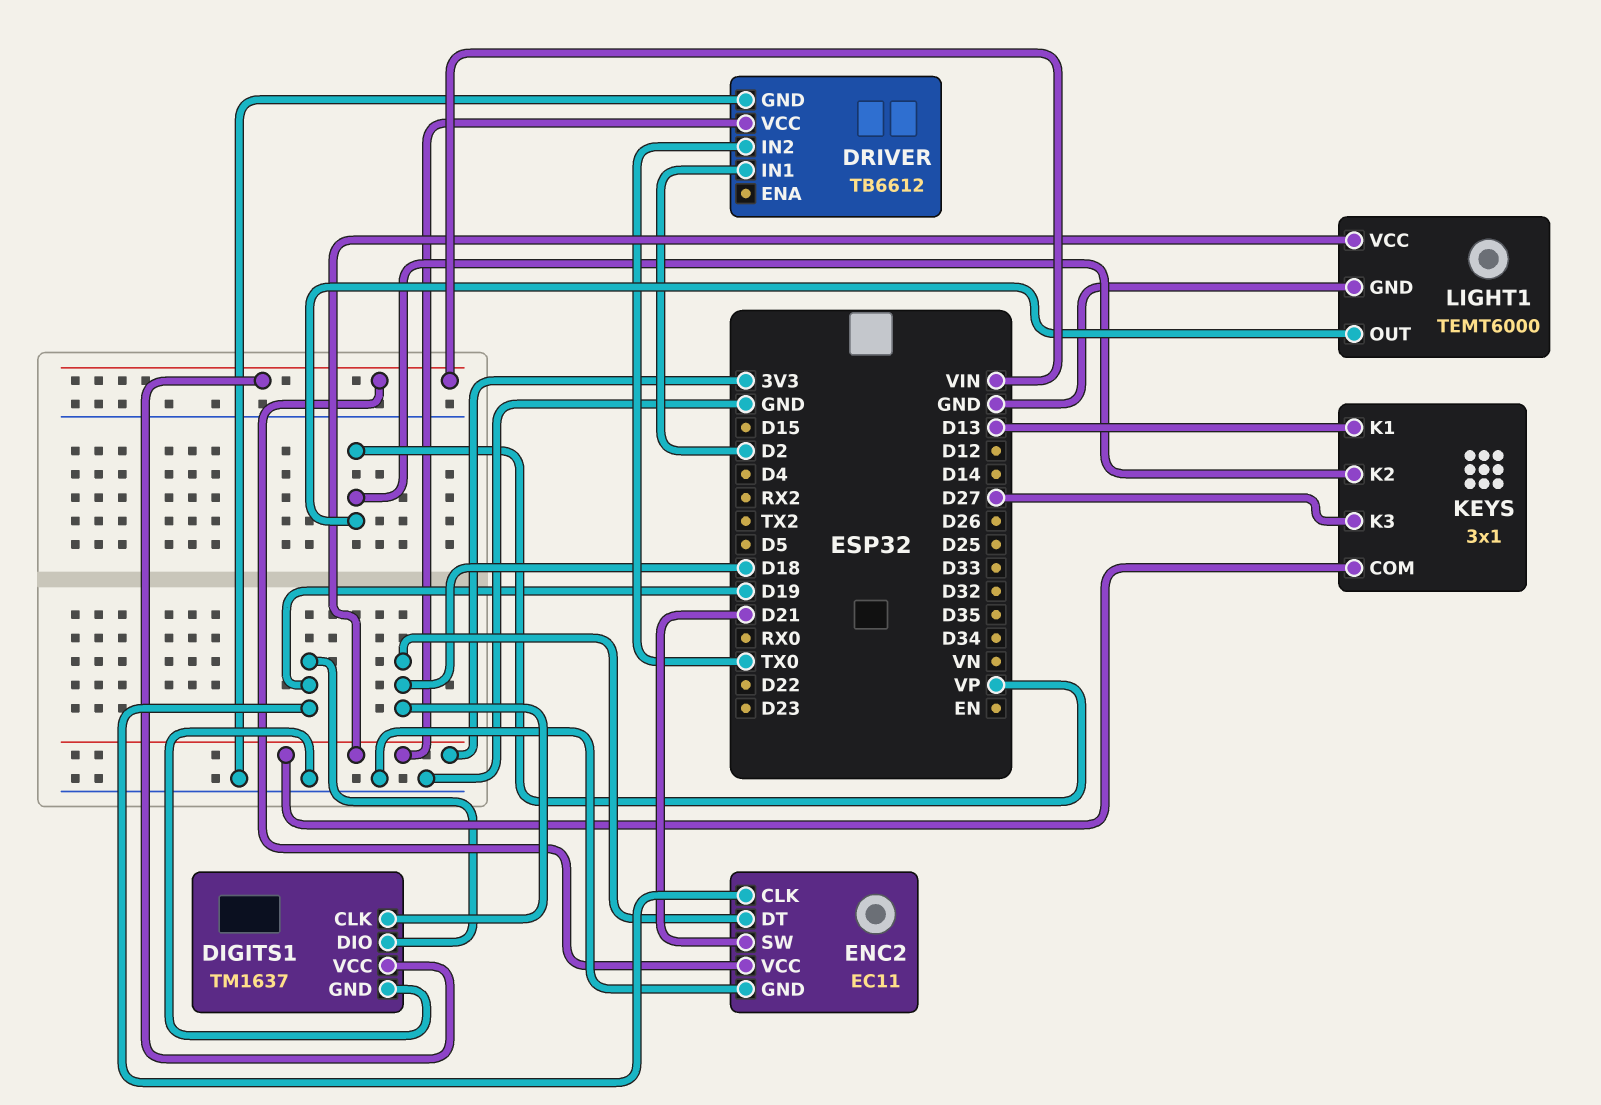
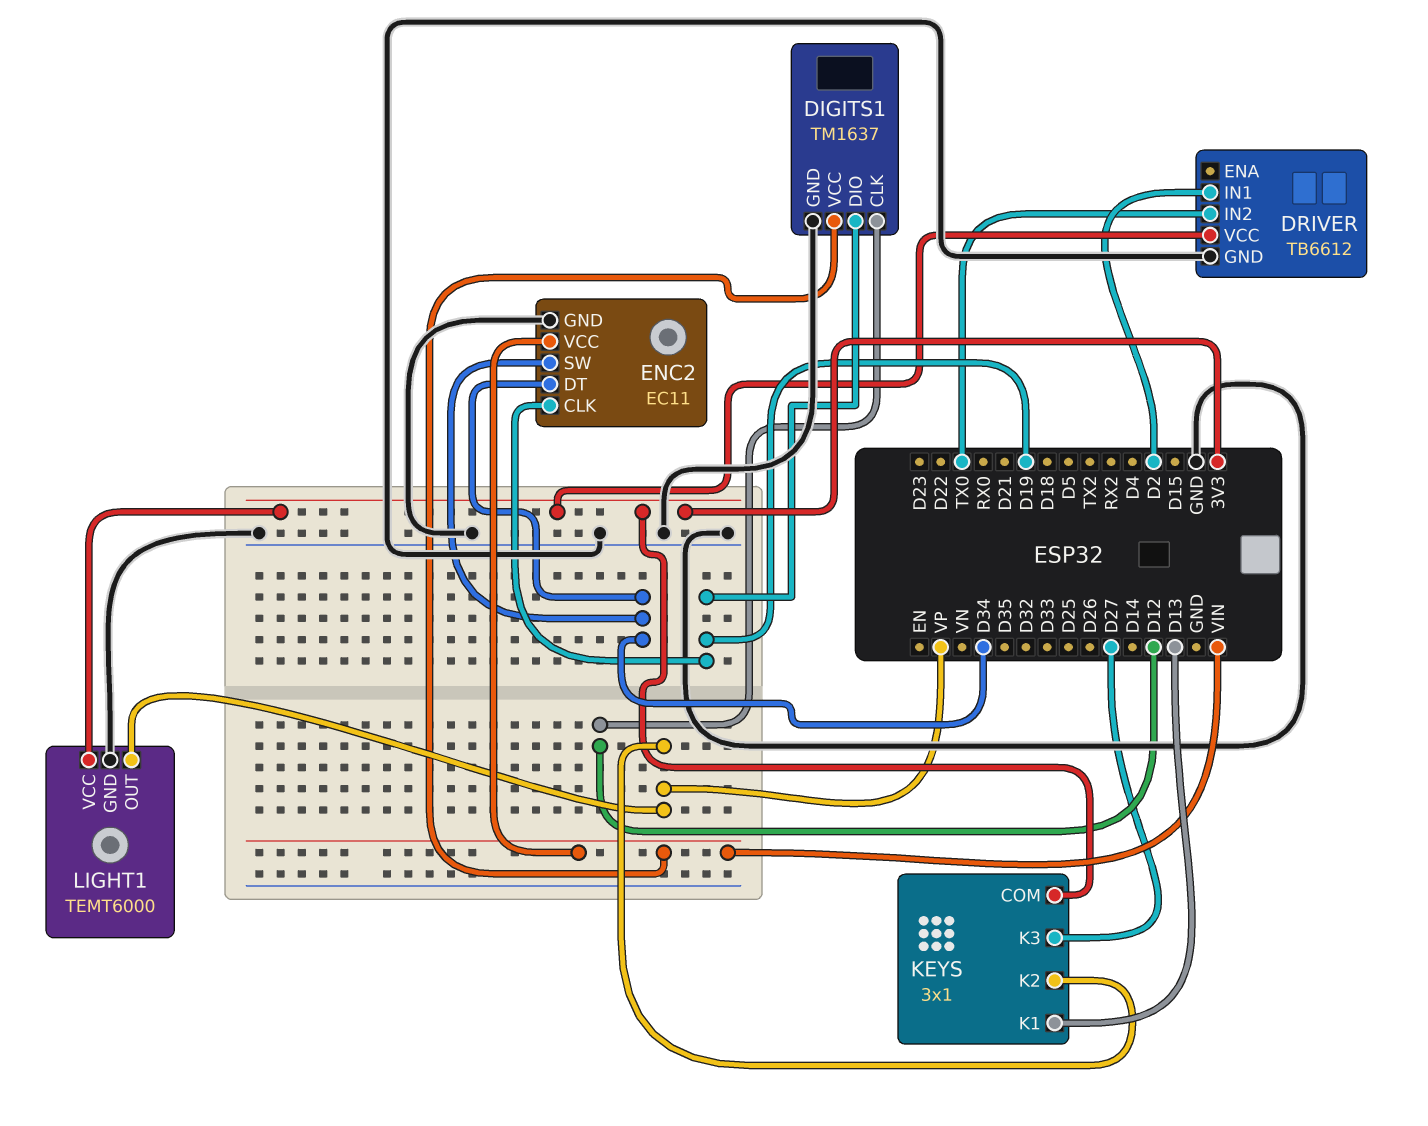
DIGITS1 pin CLK: D18 -> D12
ENC2 pin DT: D18 -> D34
ENC2 pin SW: D21 -> D34

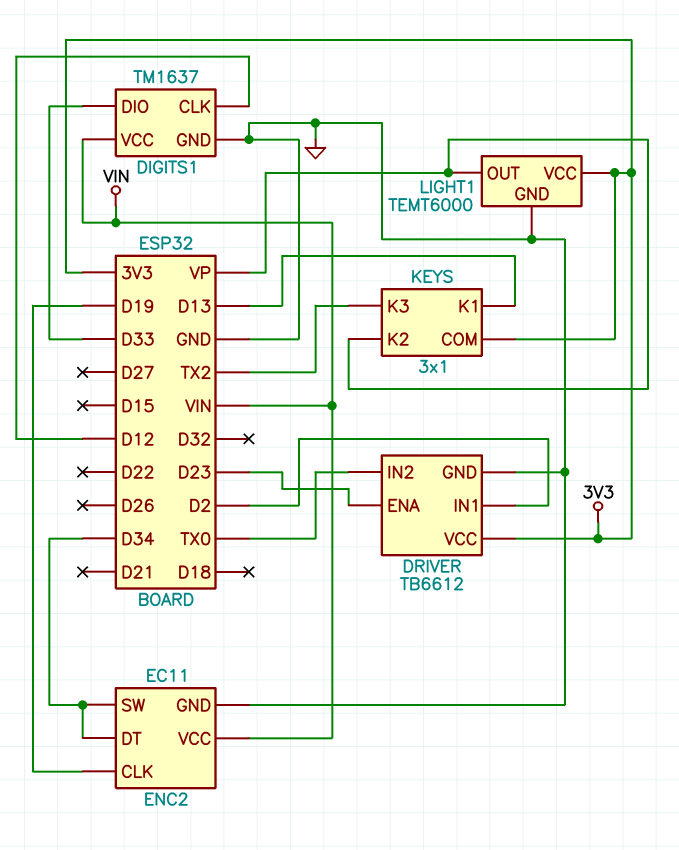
DIGITS1 pin DIO: D19 -> D33
DRIVER pin ENA: none -> D23
KEYS pin K3: D27 -> TX2

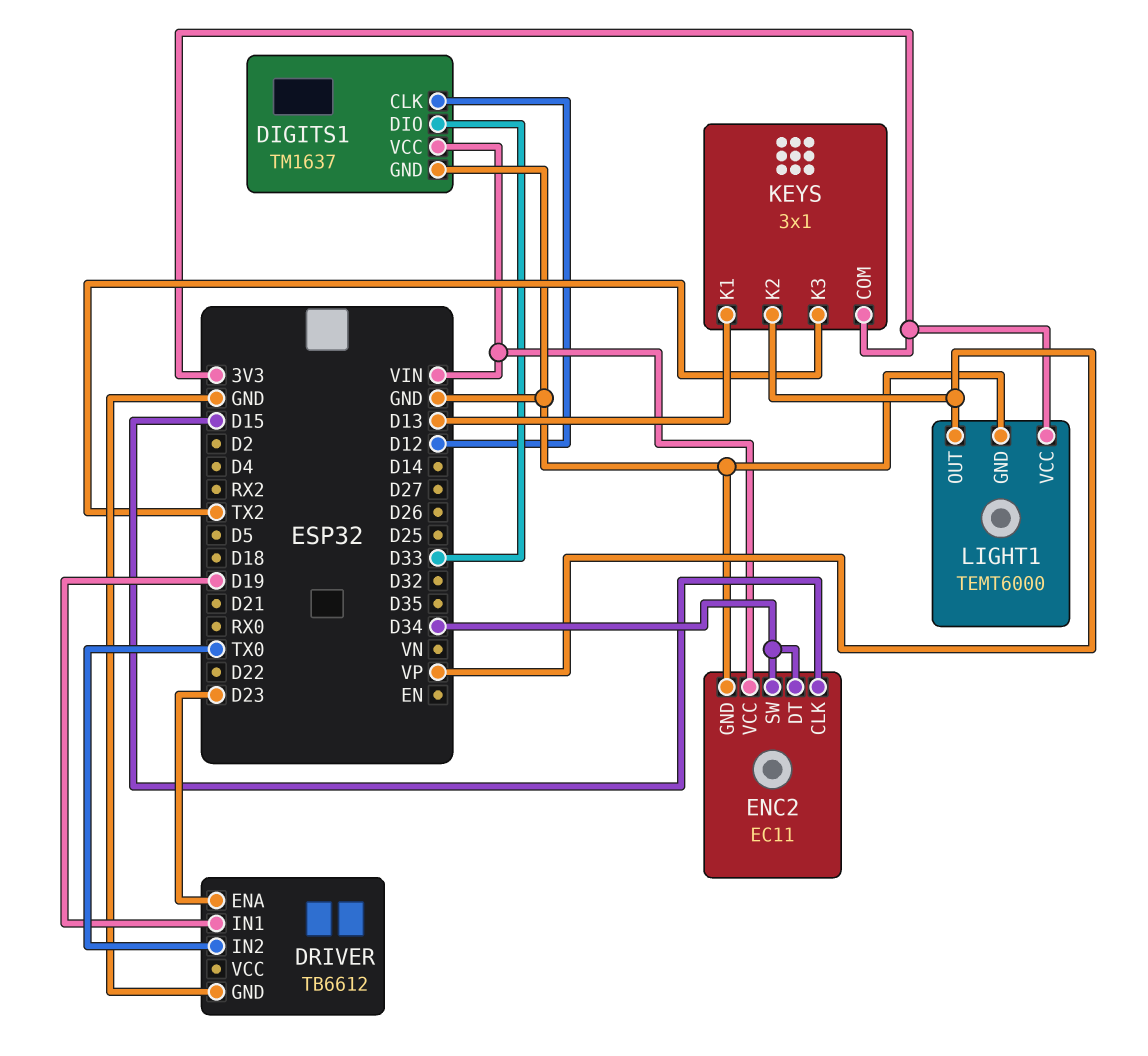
DRIVER pin IN1: D2 -> D19
DRIVER pin VCC: 3V3 -> none
ENC2 pin CLK: D19 -> D15

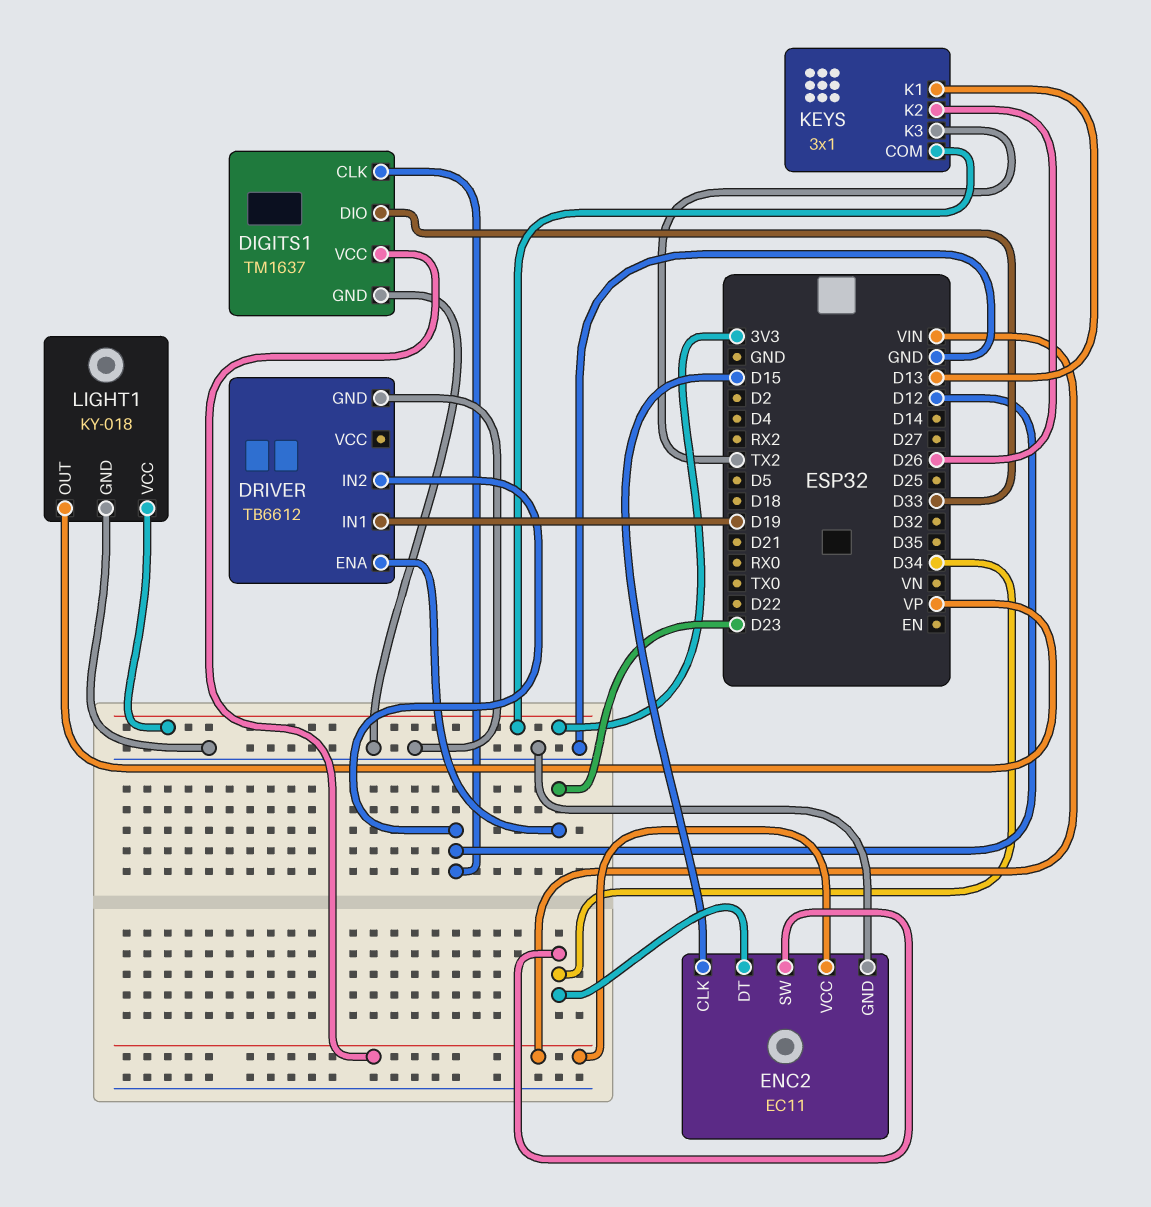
DRIVER pin IN2: TX0 -> D12
KEYS pin K2: VP -> D26
LIGHT1: TEMT6000 -> KY-018

